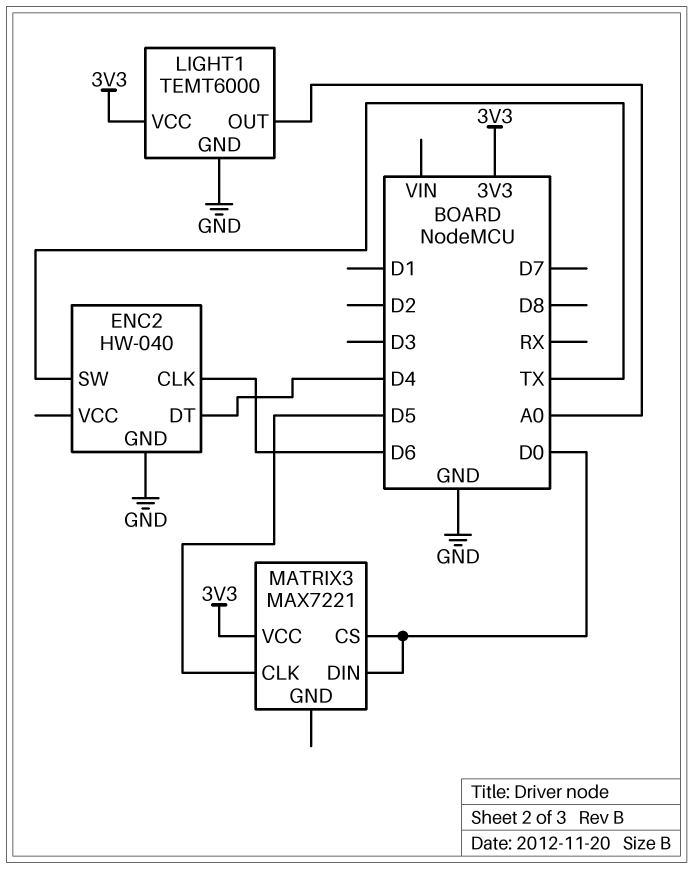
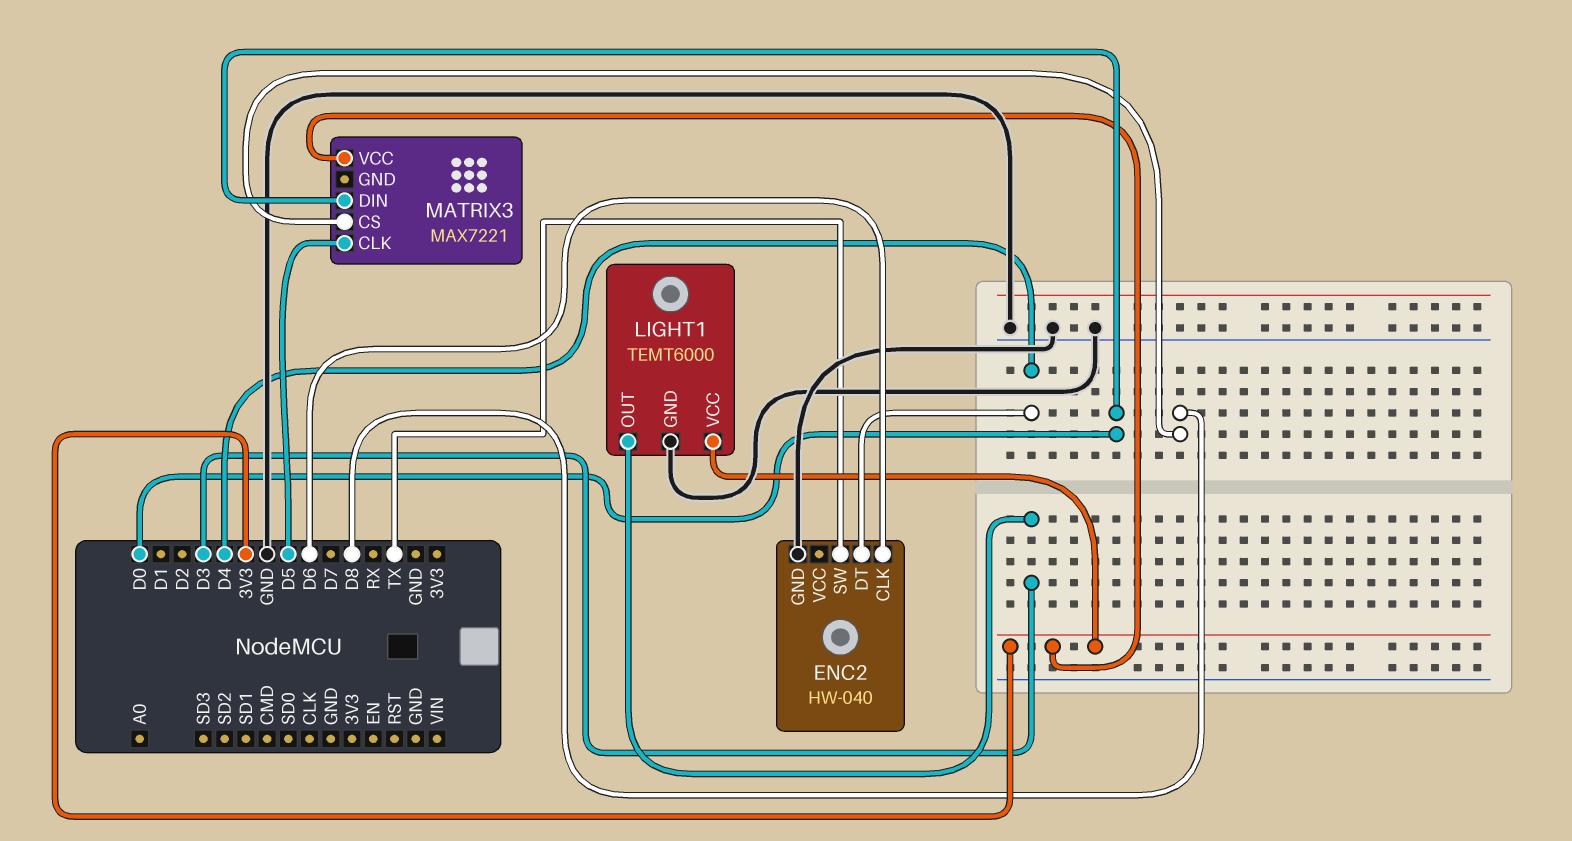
LIGHT1 pin OUT: A0 -> D3
MATRIX3 pin CS: D0 -> D8

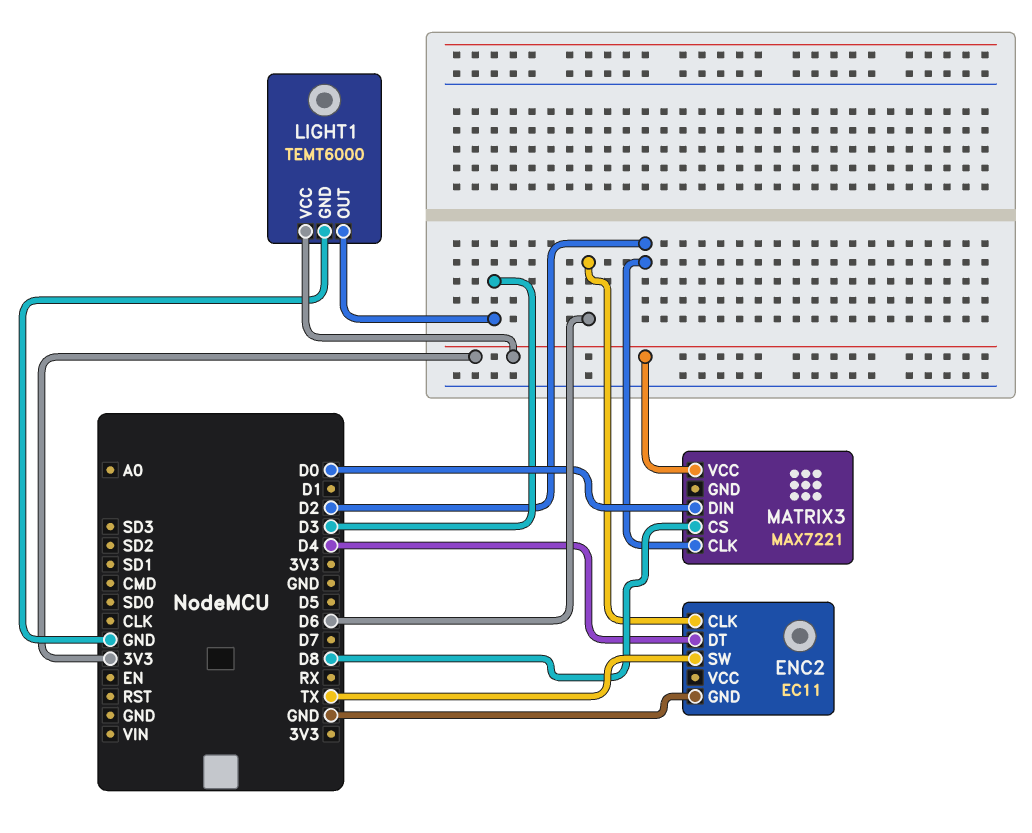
ENC2: HW-040 -> EC11
MATRIX3 pin CLK: D5 -> D2

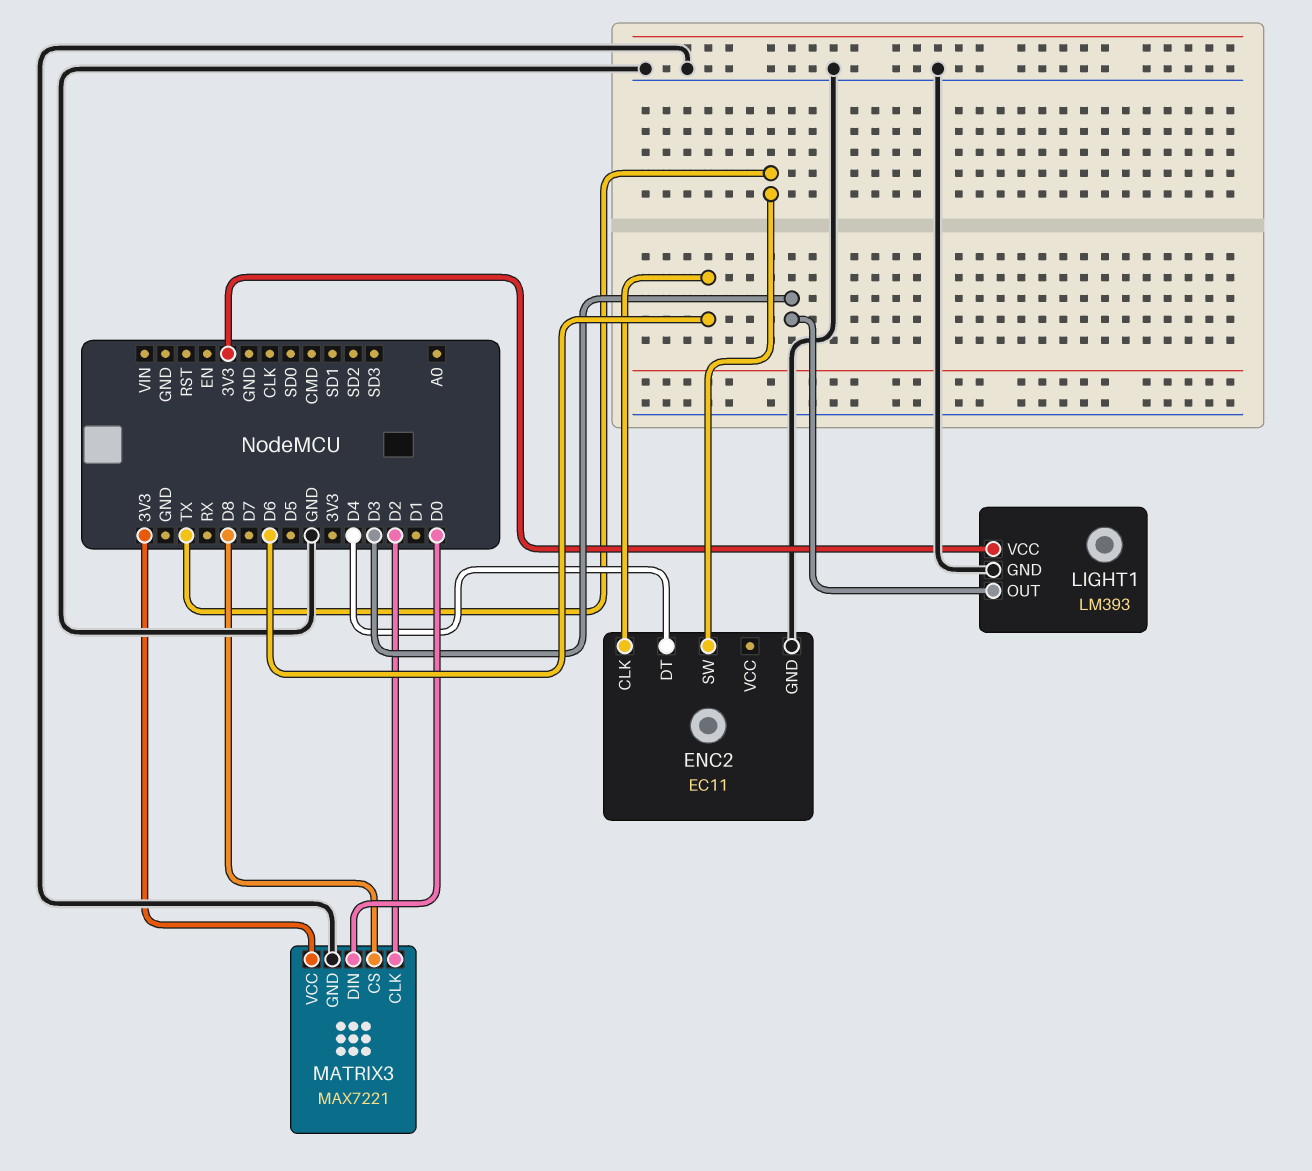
LIGHT1: TEMT6000 -> LM393
MATRIX3 pin GND: none -> GND

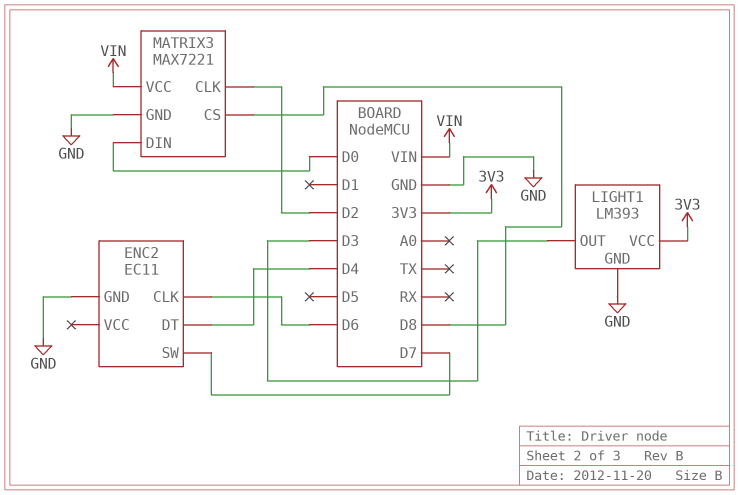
ENC2 pin SW: TX -> D7
MATRIX3 pin VCC: 3V3 -> VIN

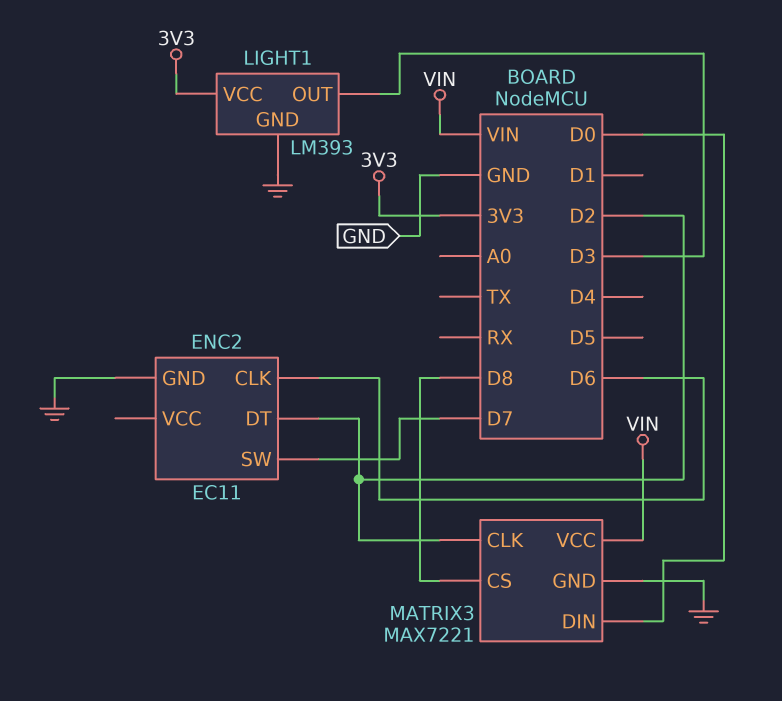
ENC2 pin DT: D4 -> D2

